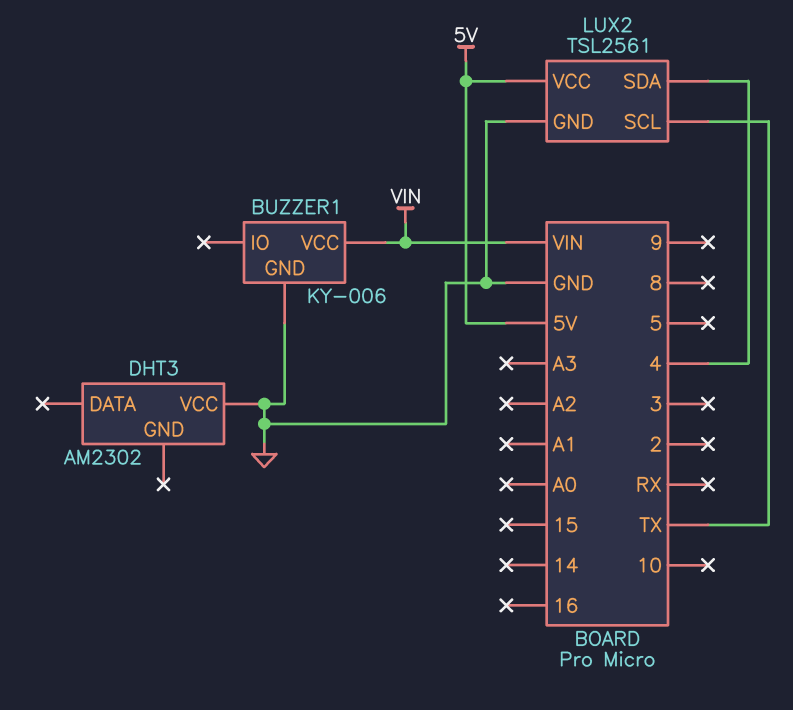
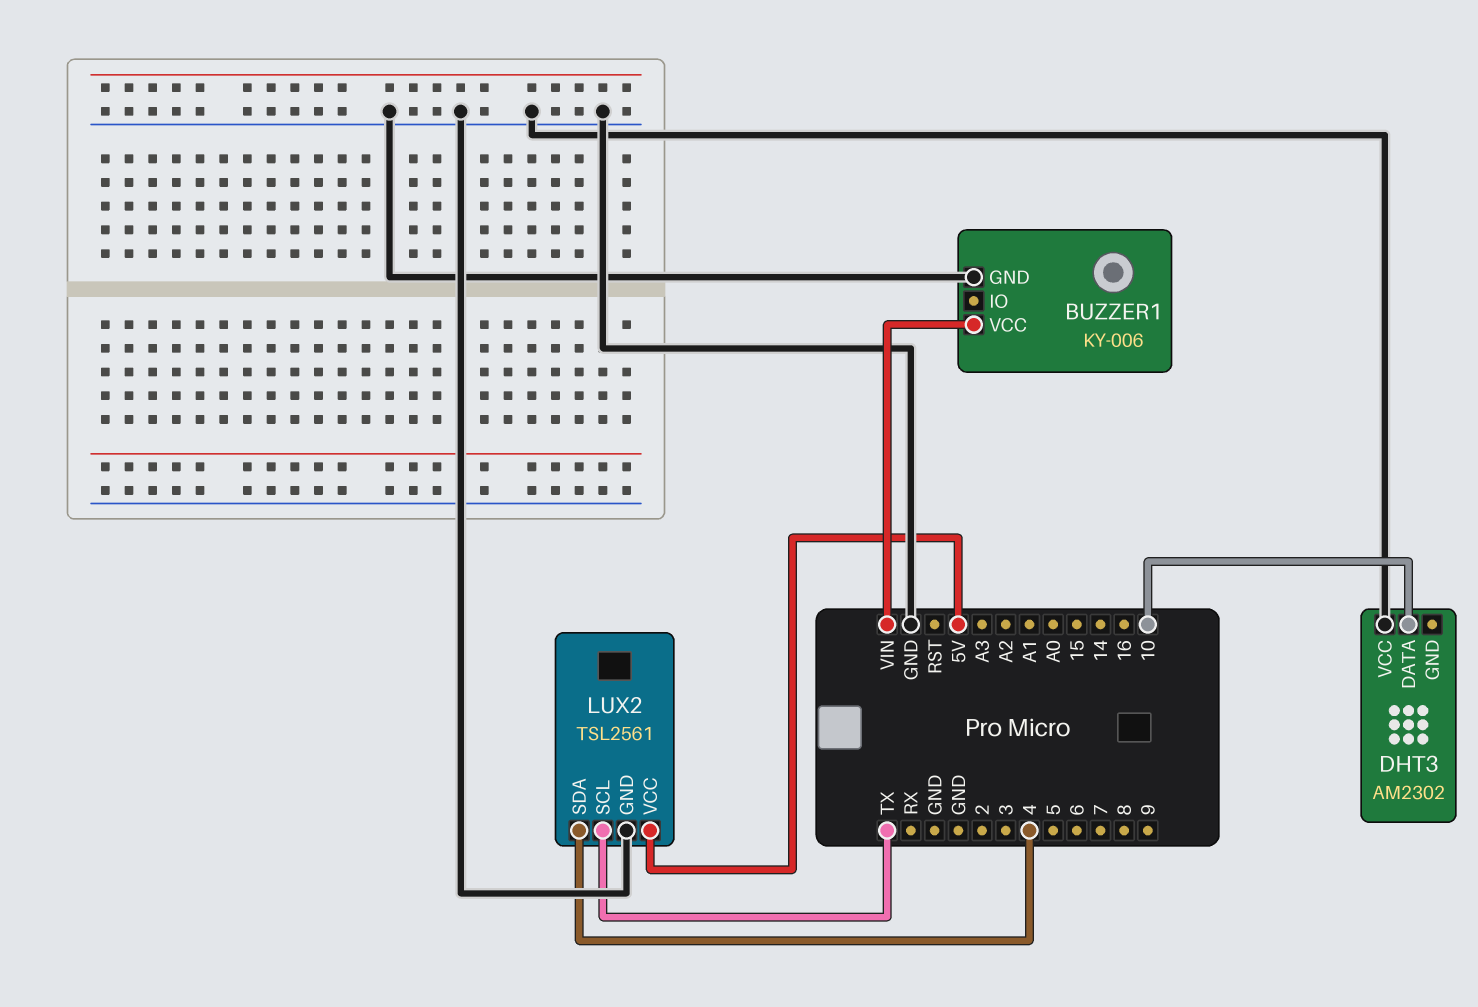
DHT3 pin DATA: none -> 10

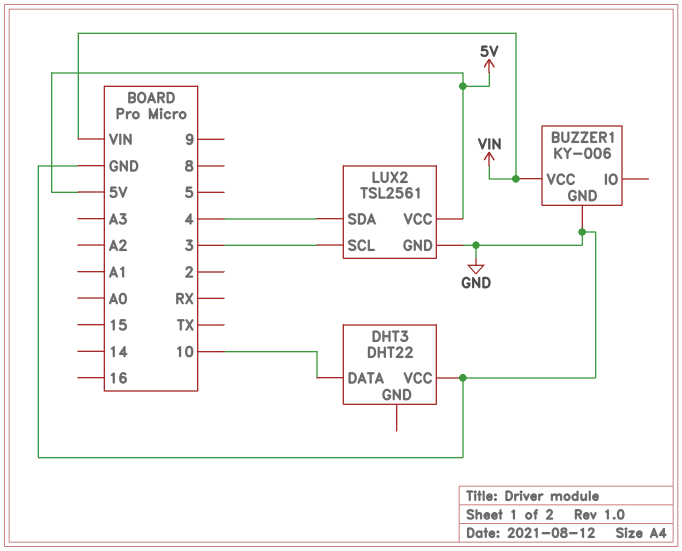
DHT3: AM2302 -> DHT22
LUX2 pin SCL: TX -> 3

